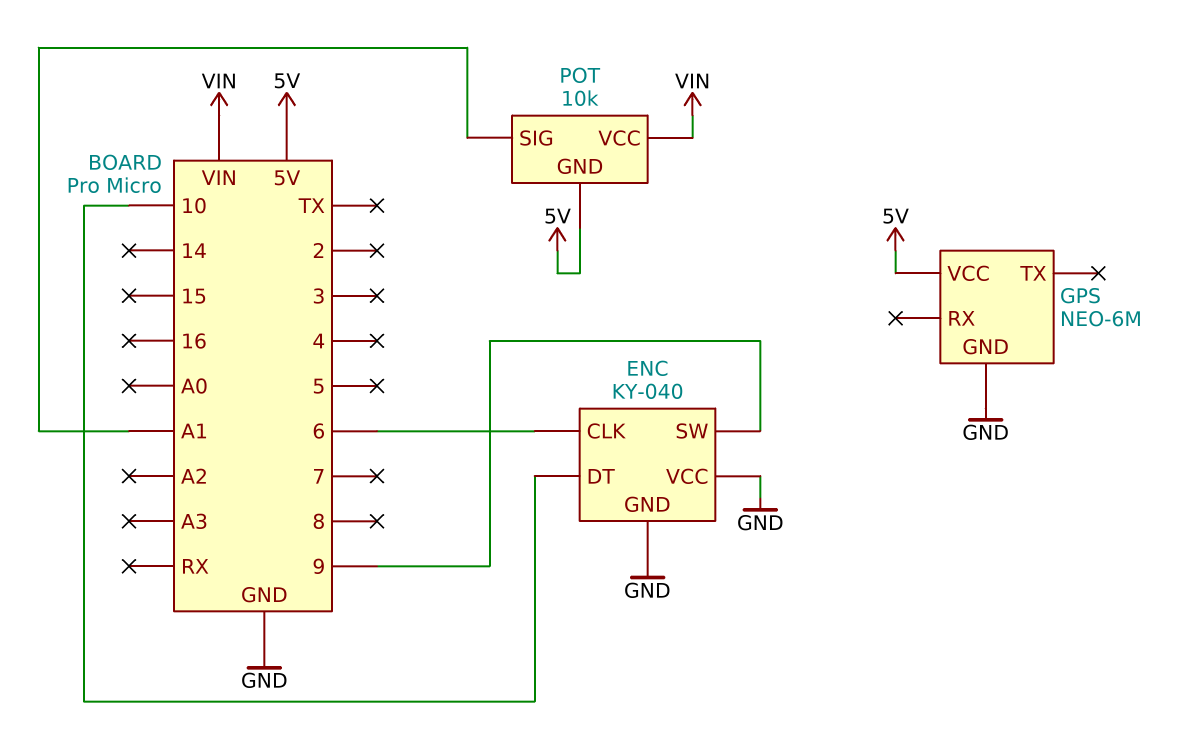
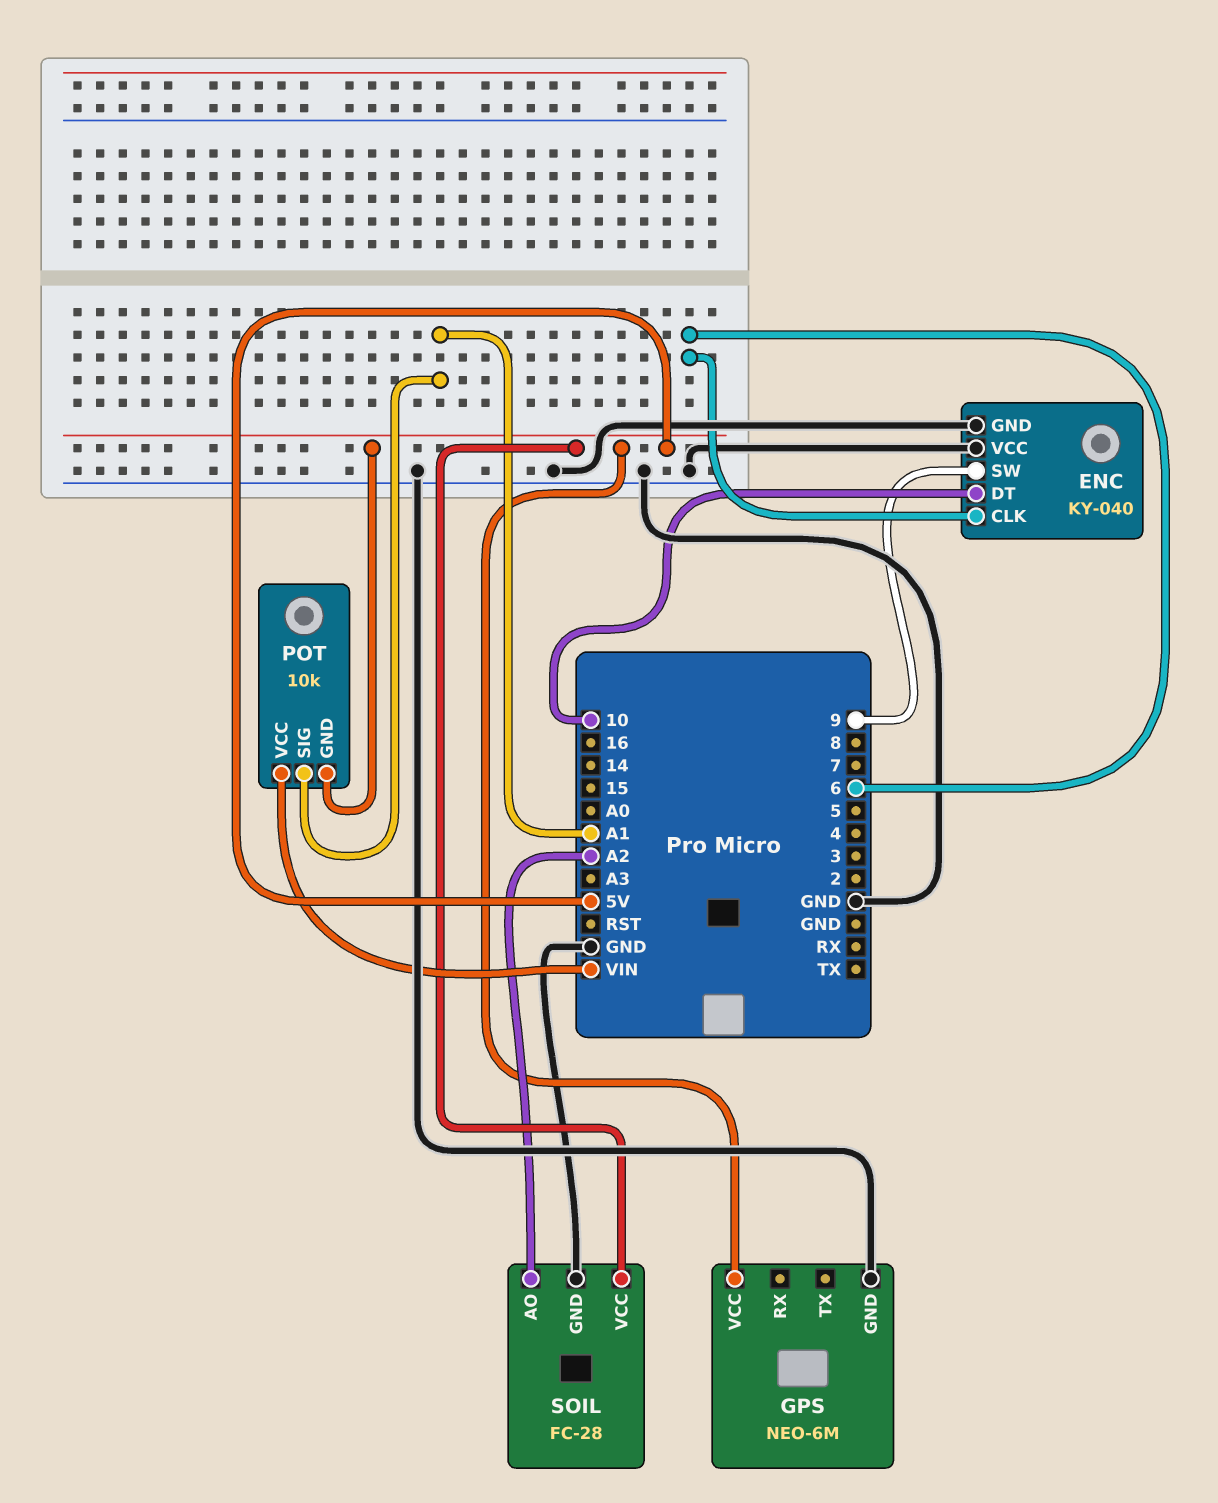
SOIL: none -> FC-28
SOIL pin AO: none -> A2
SOIL pin GND: none -> GND
SOIL pin VCC: none -> 5V

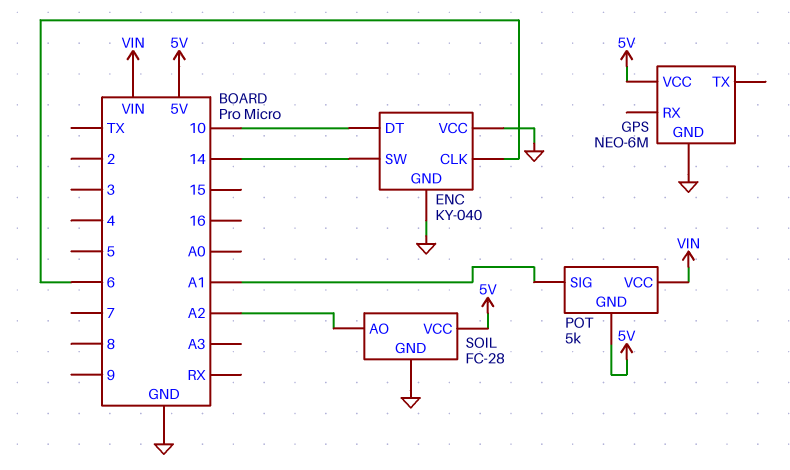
ENC pin SW: 9 -> 14
POT: 10k -> 5k

